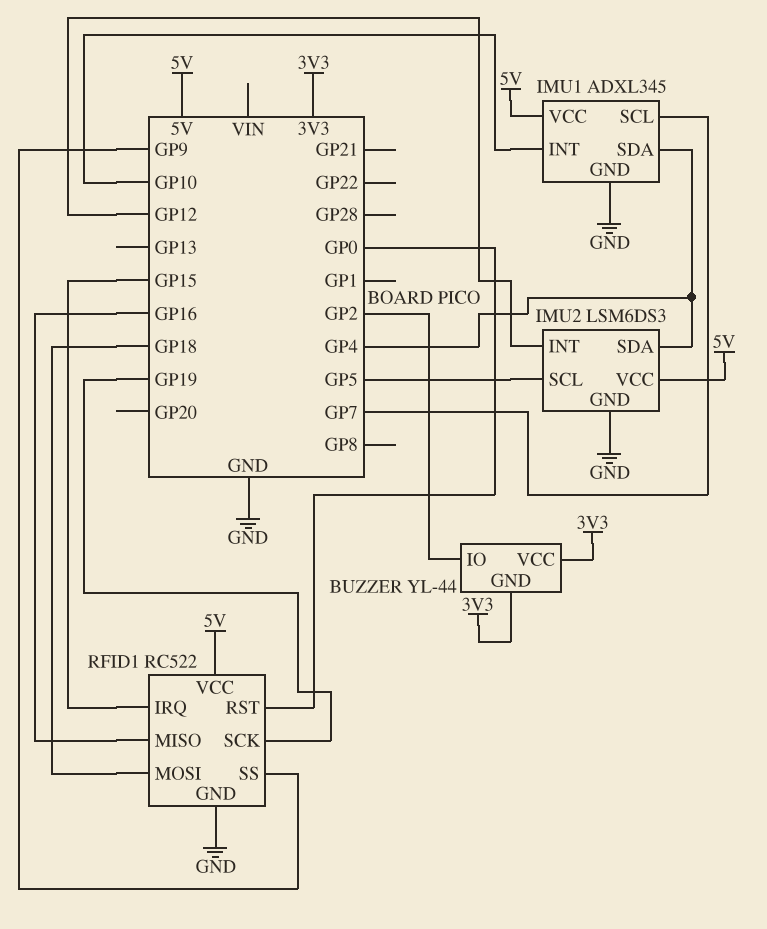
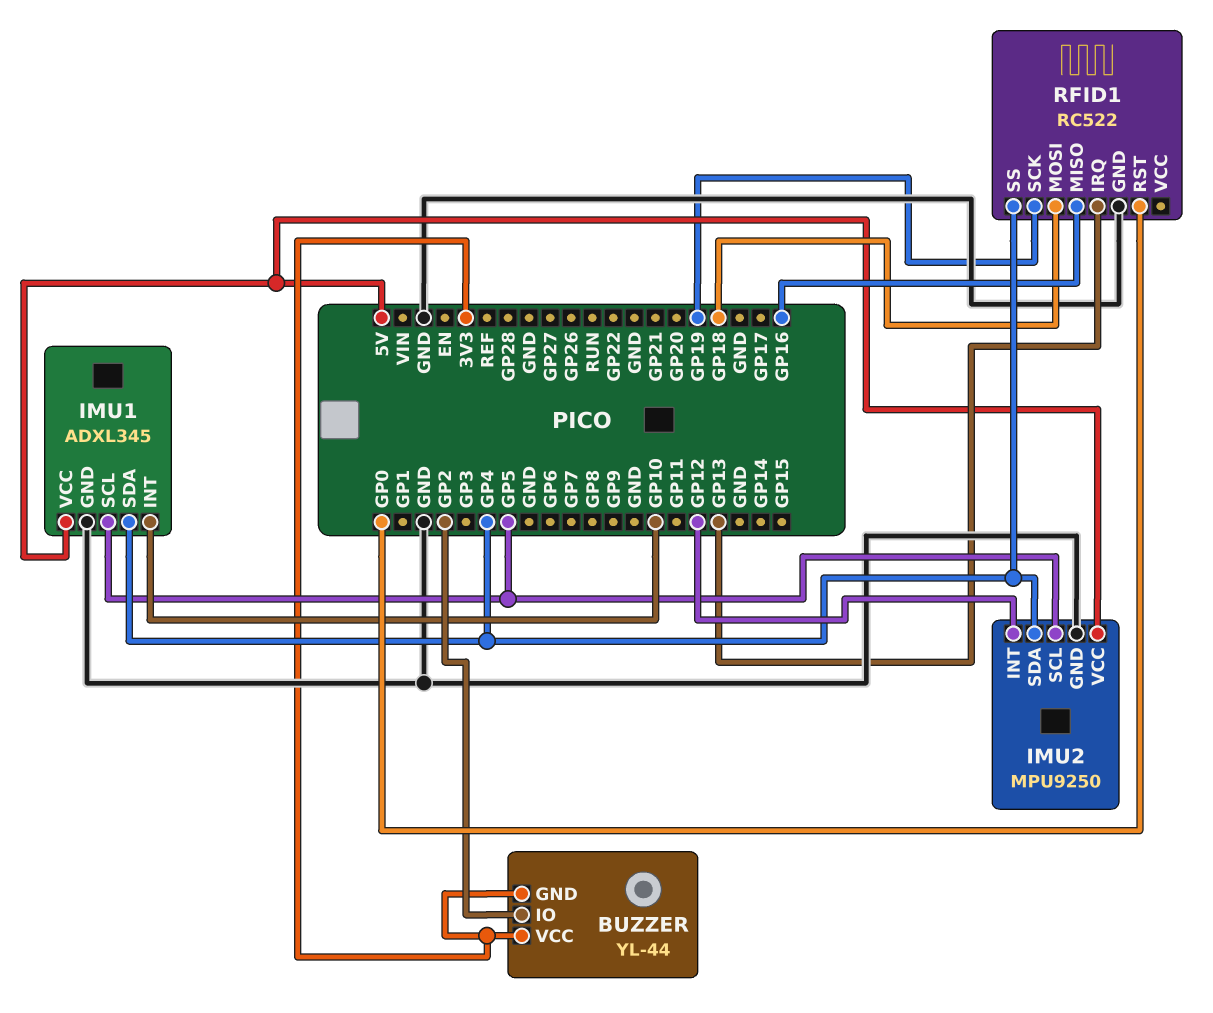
IMU1 pin SCL: GP7 -> GP5
IMU2: LSM6DS3 -> MPU9250
RFID1 pin IRQ: GP15 -> GP13
RFID1 pin SS: GP9 -> GP4
RFID1 pin VCC: 5V -> none

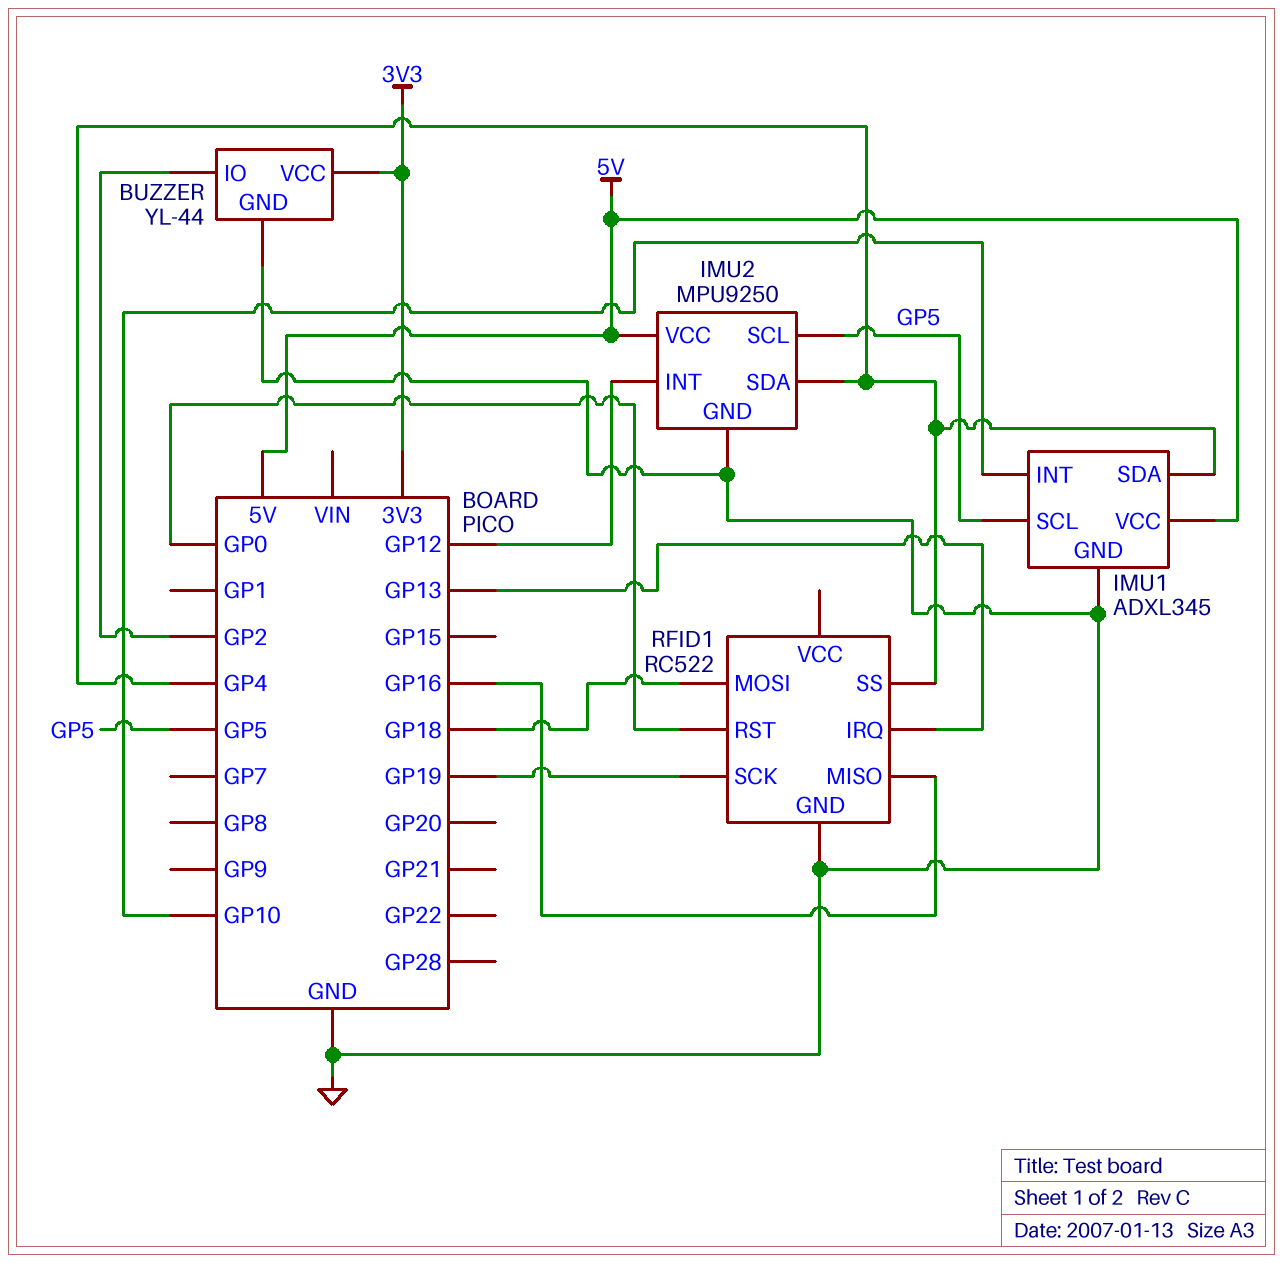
BUZZER pin GND: 3V3 -> GND

